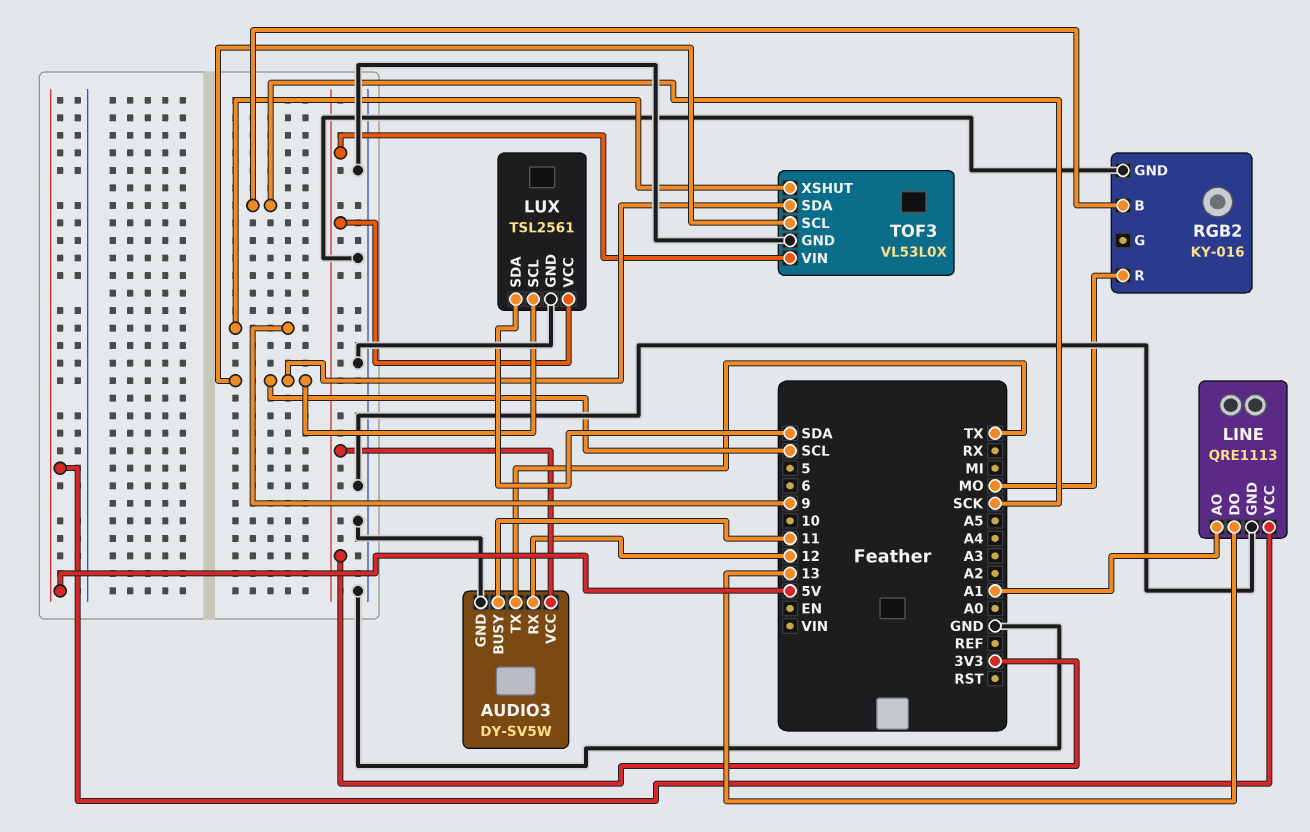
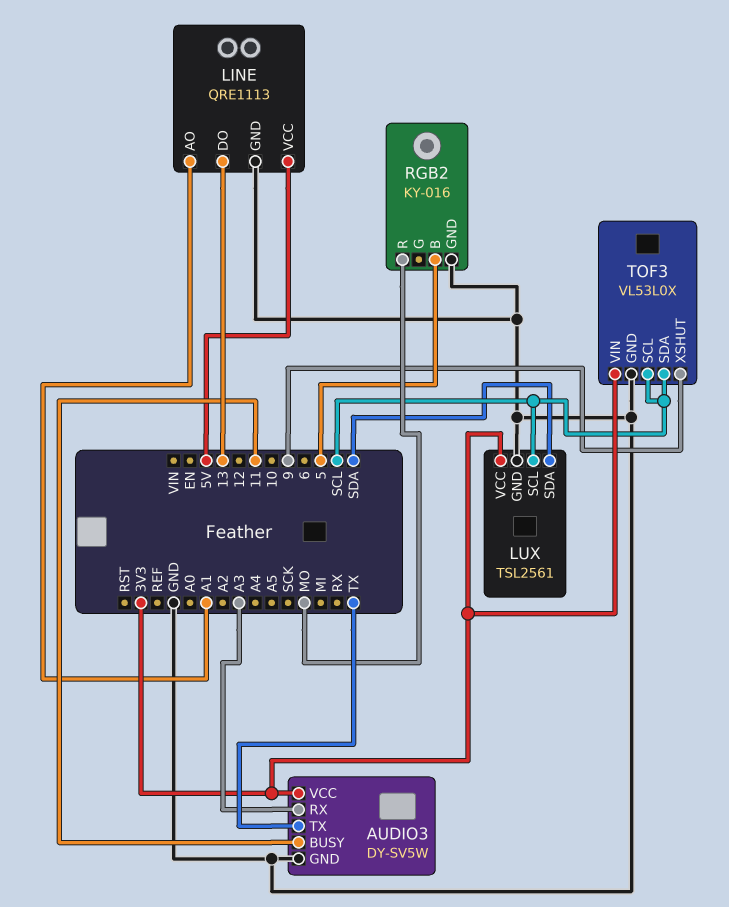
AUDIO3 pin RX: 12 -> A3
RGB2 pin B: SCK -> 5

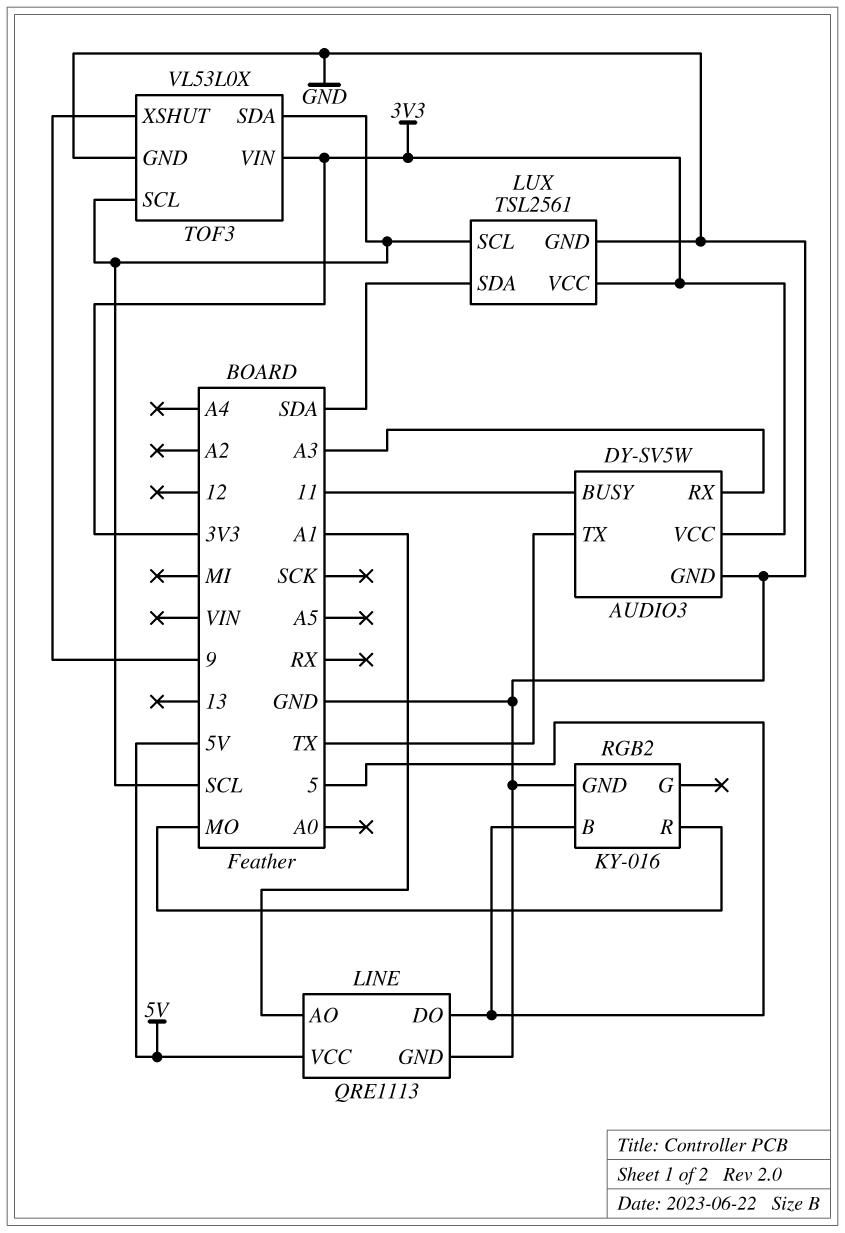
LINE pin DO: 13 -> 5

